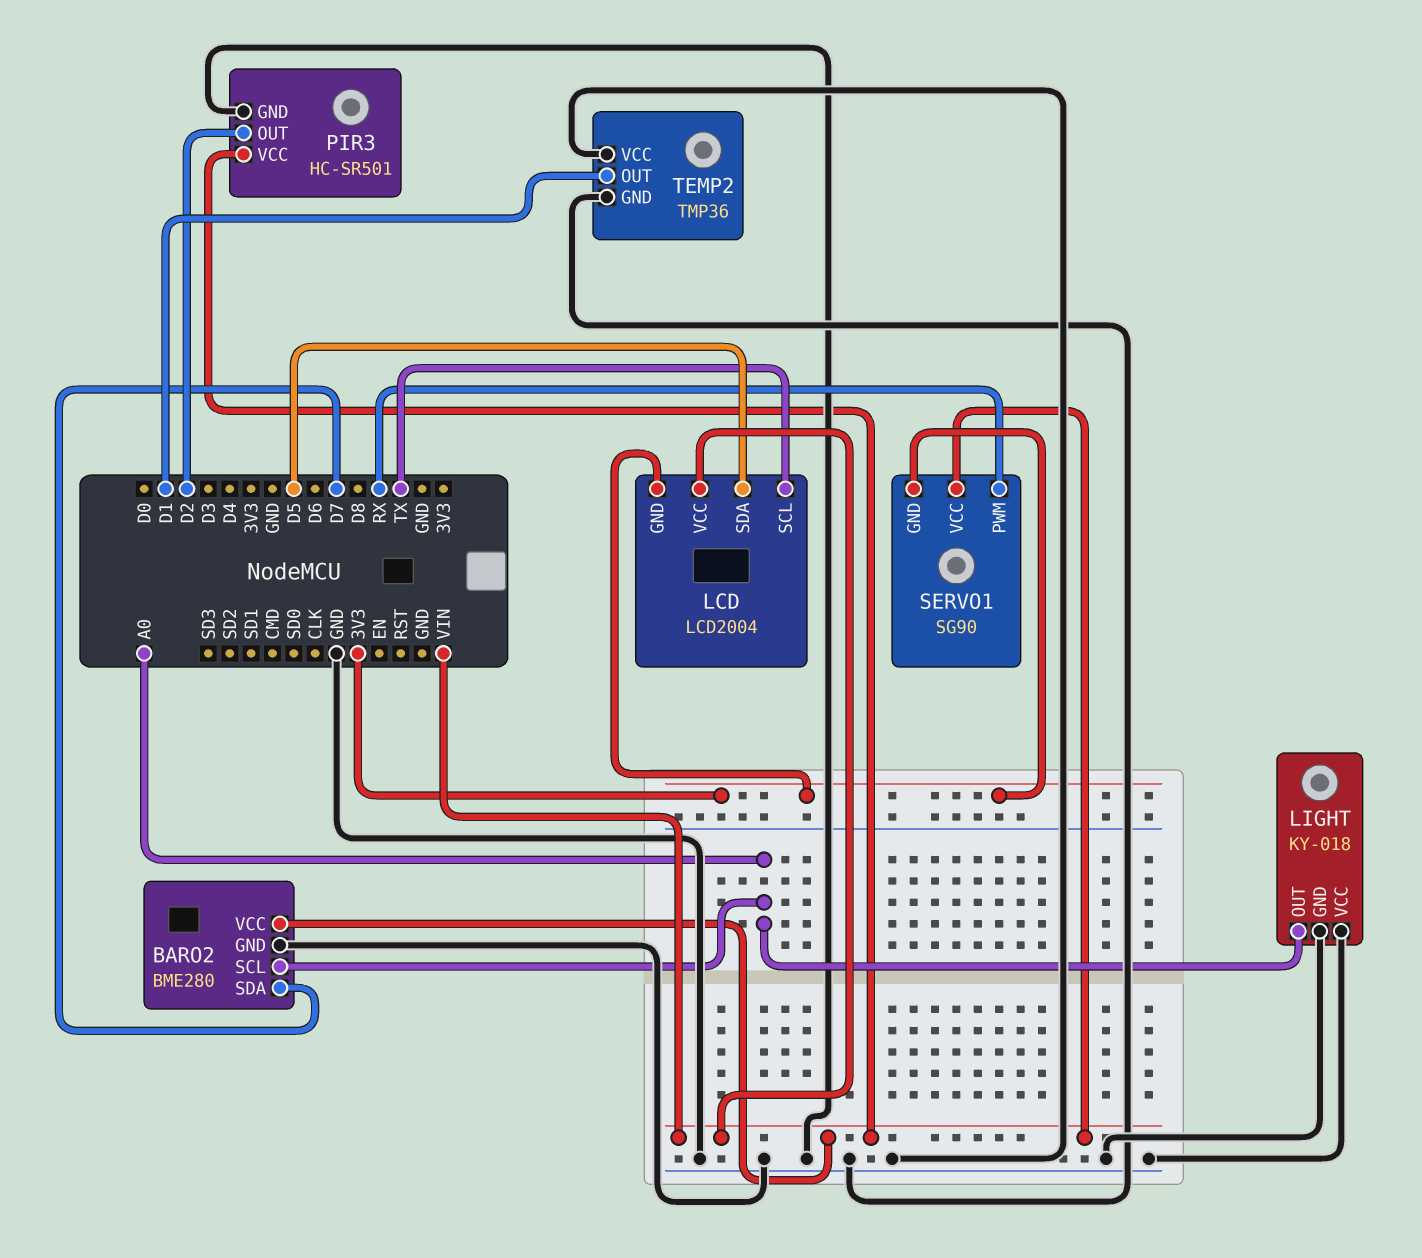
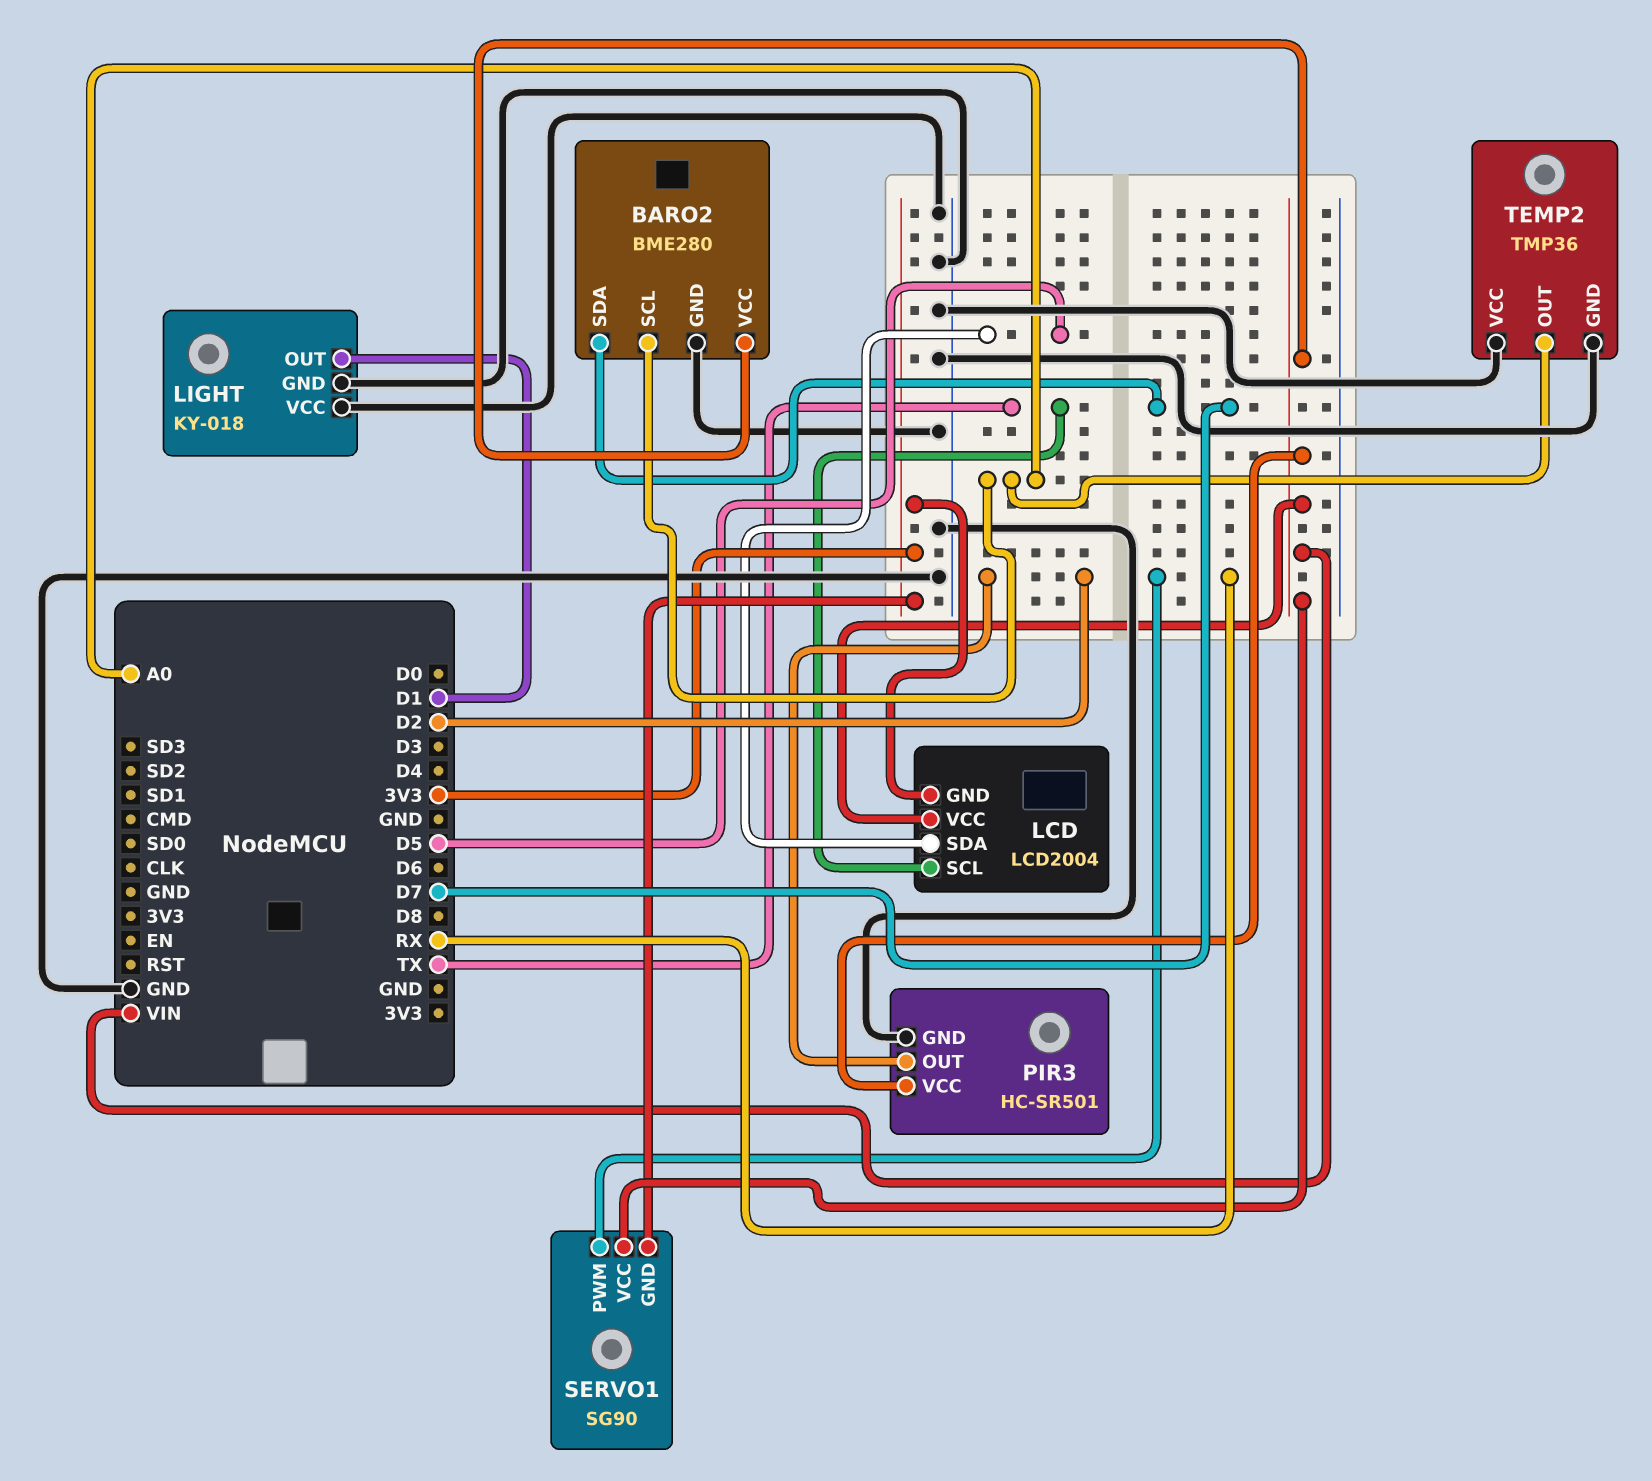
LIGHT pin OUT: A0 -> D1
TEMP2 pin OUT: D1 -> A0

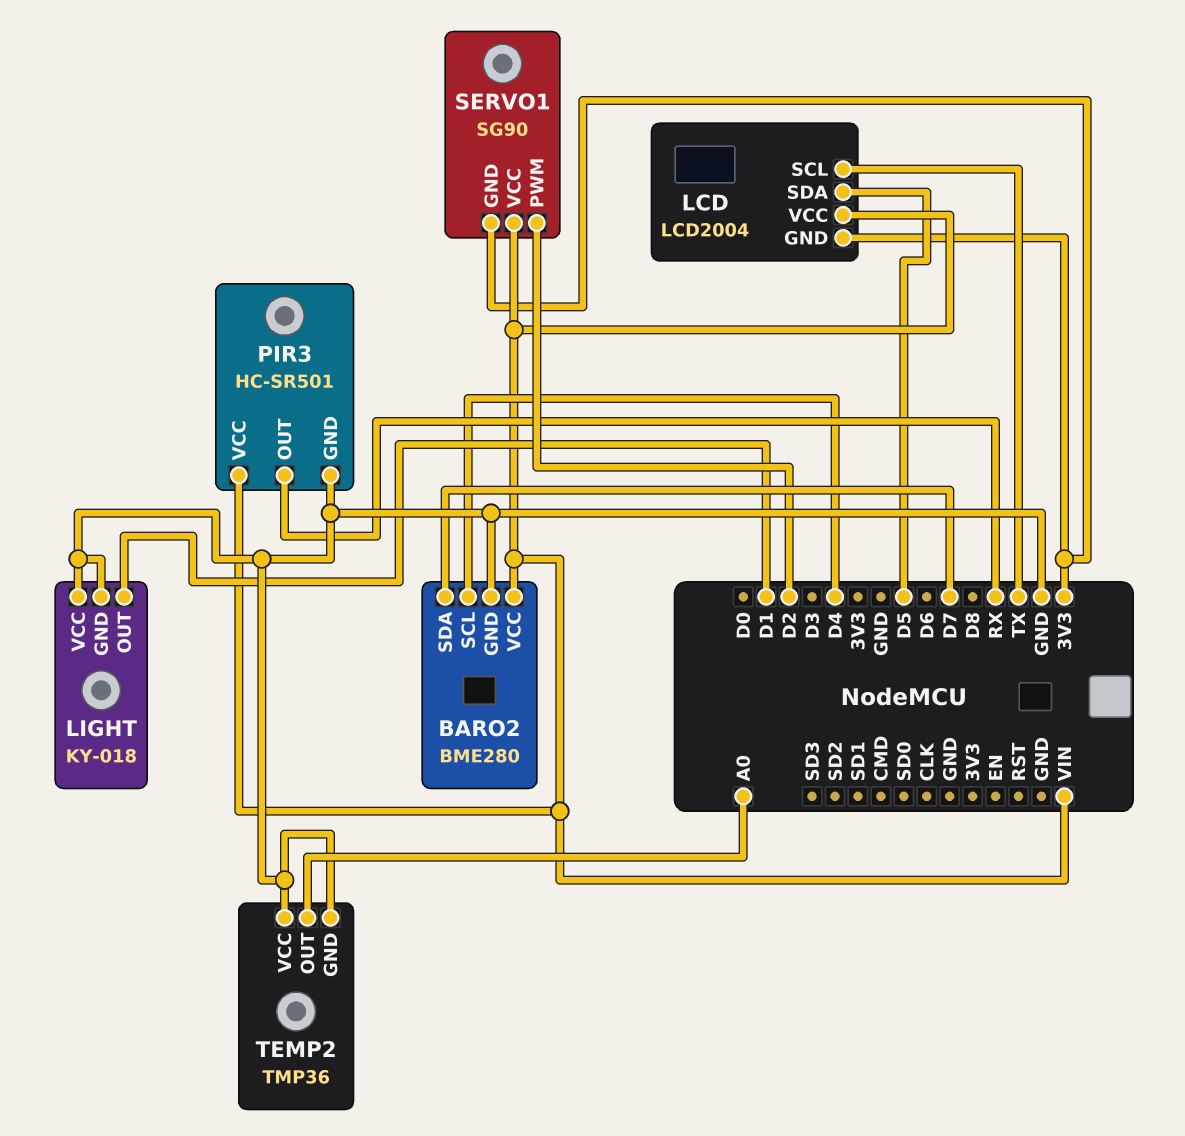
BARO2 pin SCL: A0 -> D4
PIR3 pin OUT: D2 -> RX
SERVO1 pin PWM: RX -> D2

